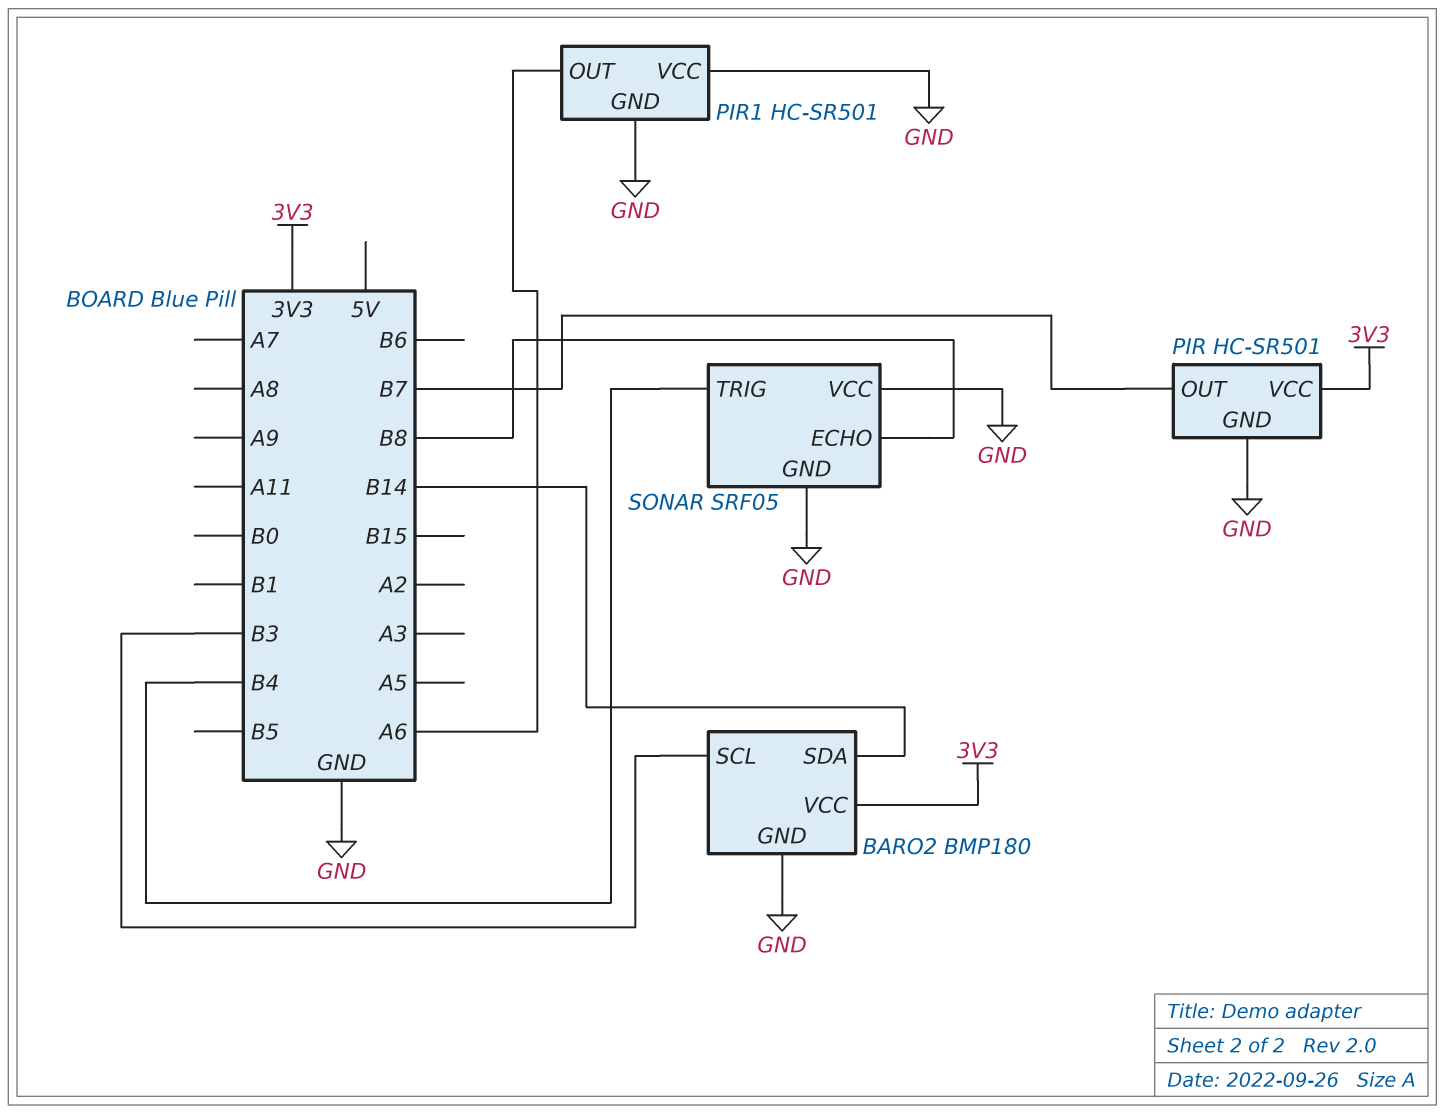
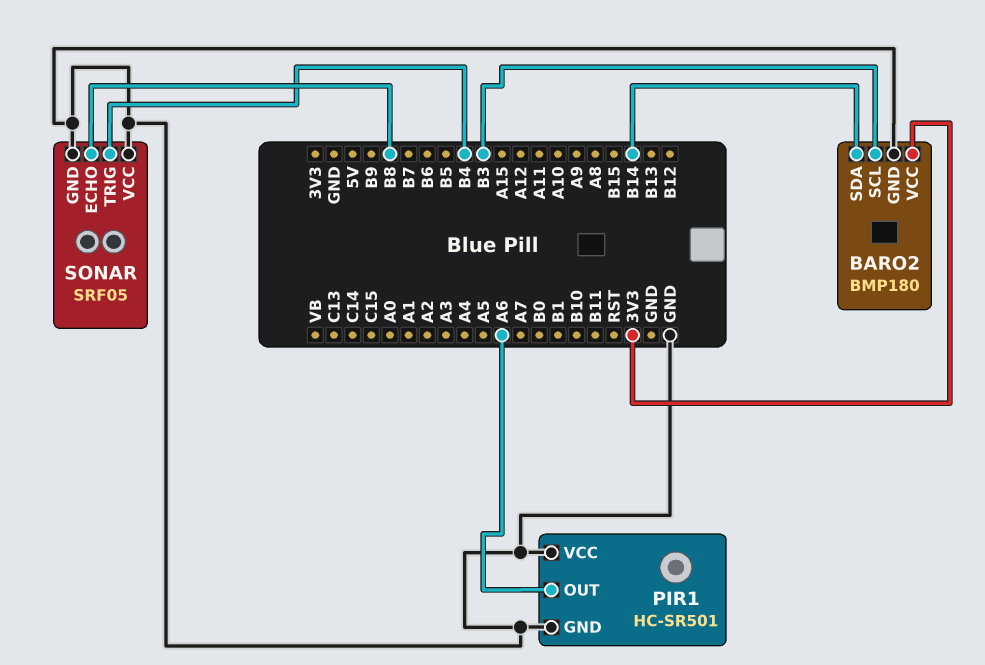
PIR: HC-SR501 -> none
PIR pin GND: GND -> none
PIR pin OUT: B7 -> none
PIR pin VCC: 3V3 -> none

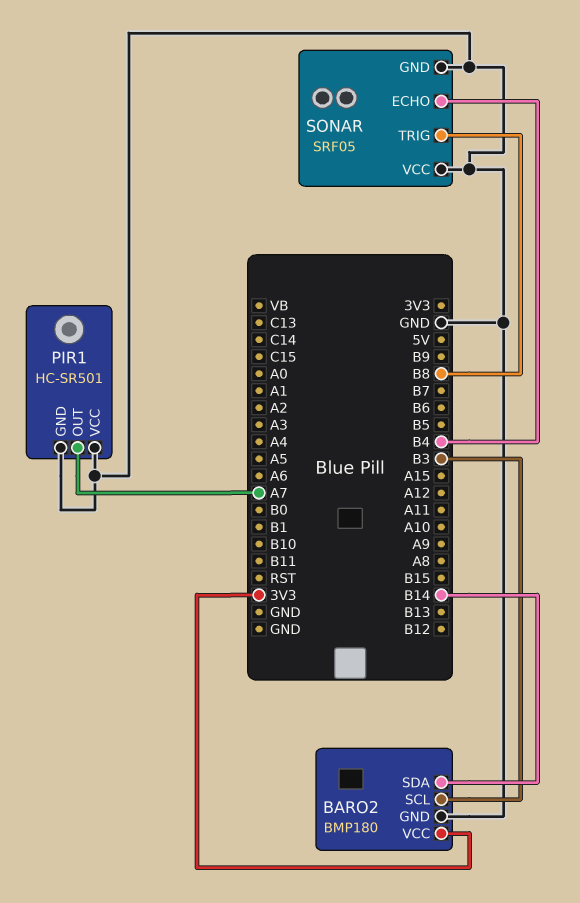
PIR1 pin OUT: A6 -> A7
SONAR pin ECHO: B8 -> B4
SONAR pin TRIG: B4 -> B8

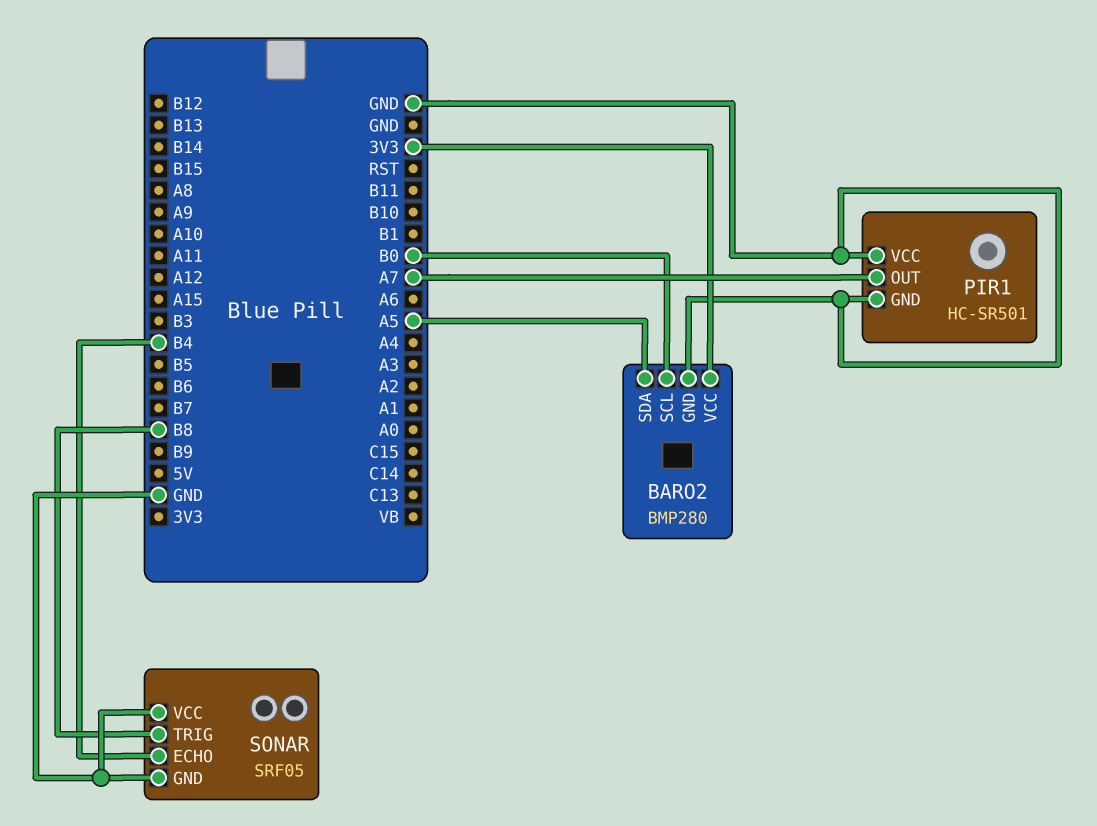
BARO2: BMP180 -> BMP280
BARO2 pin SCL: B3 -> B0
BARO2 pin SDA: B14 -> A5

